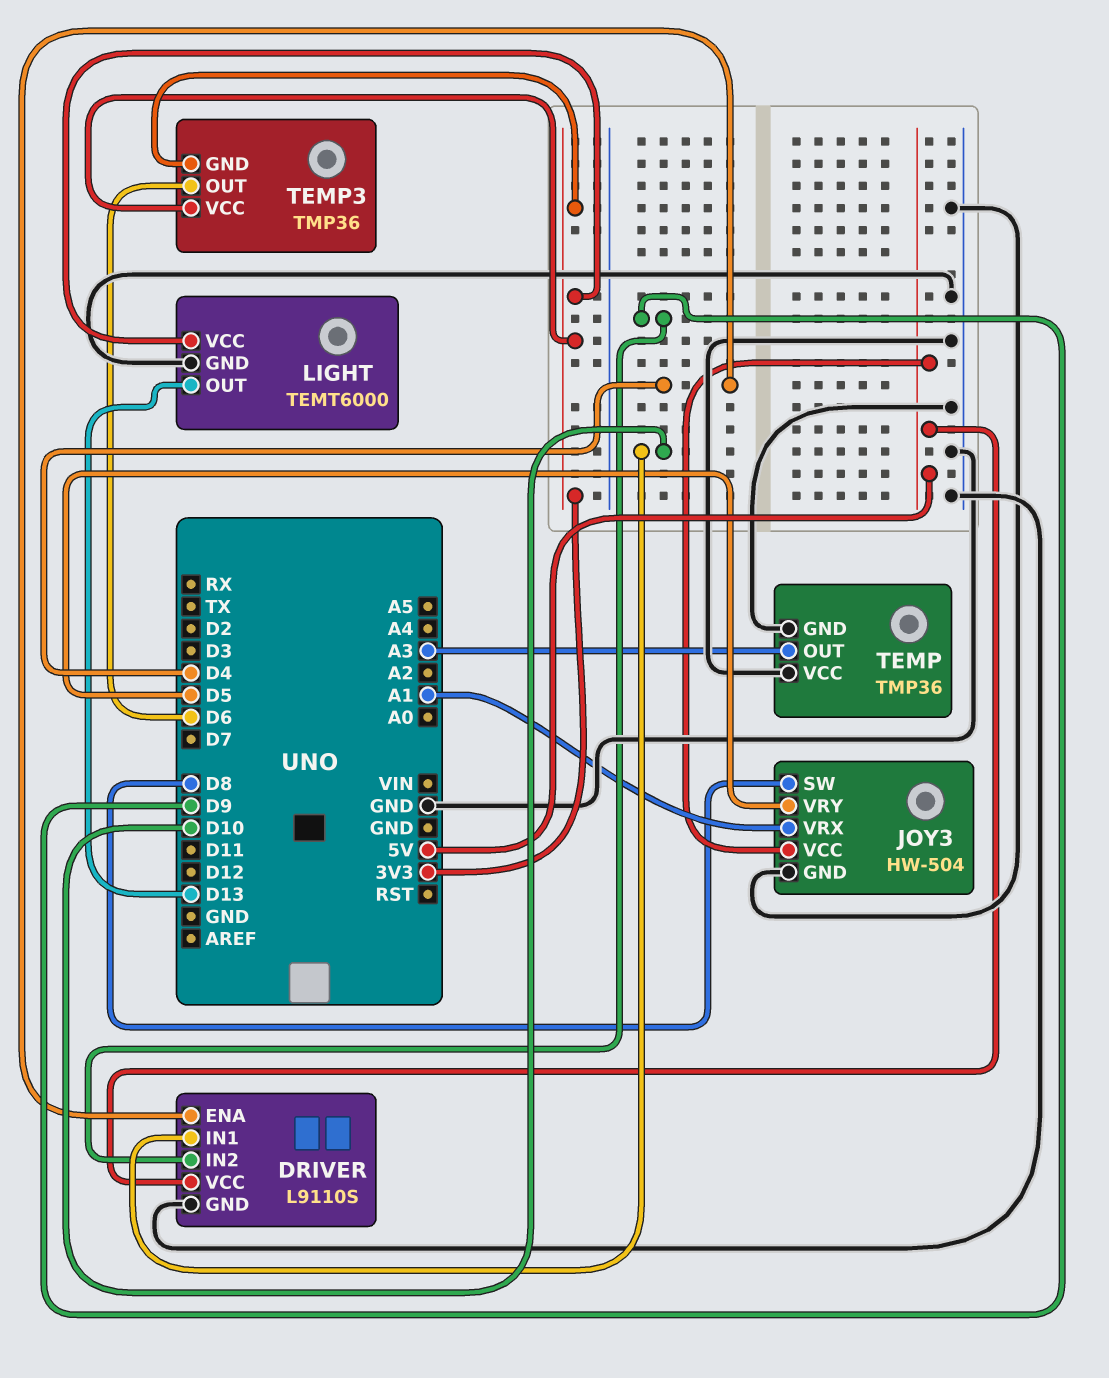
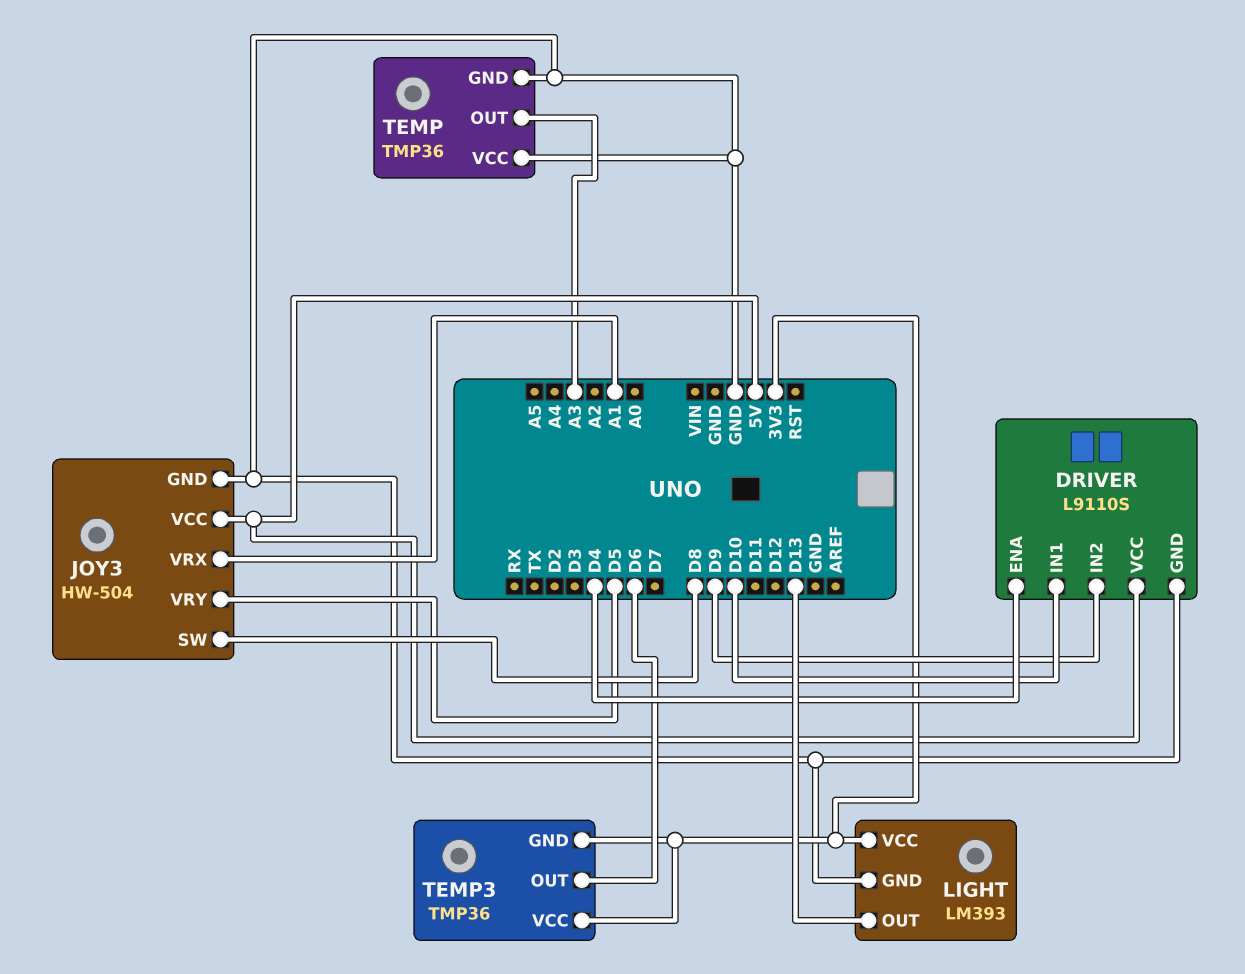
LIGHT: TEMT6000 -> LM393

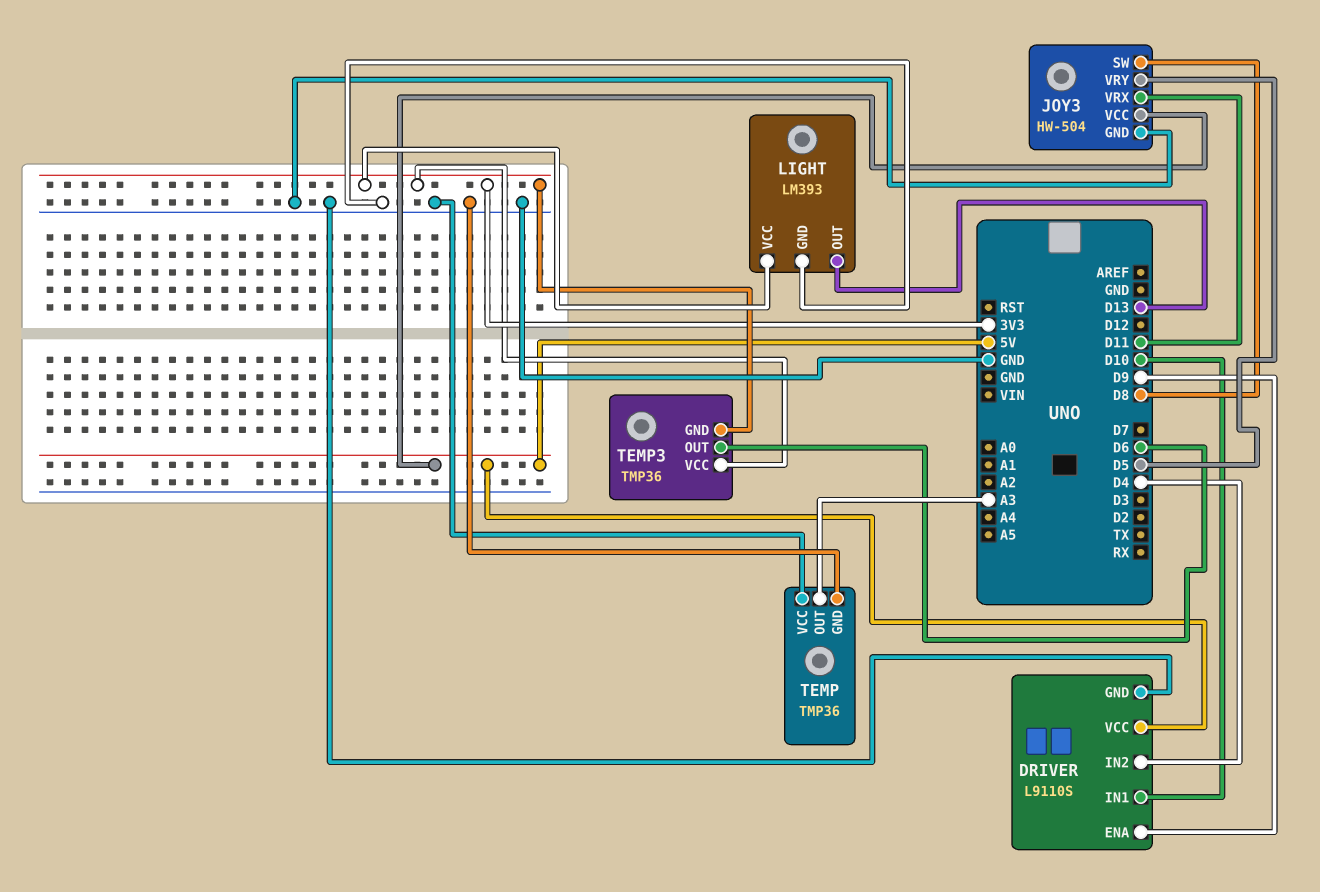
DRIVER pin ENA: D4 -> D9
DRIVER pin IN2: D9 -> D4
JOY3 pin VRX: A1 -> D11

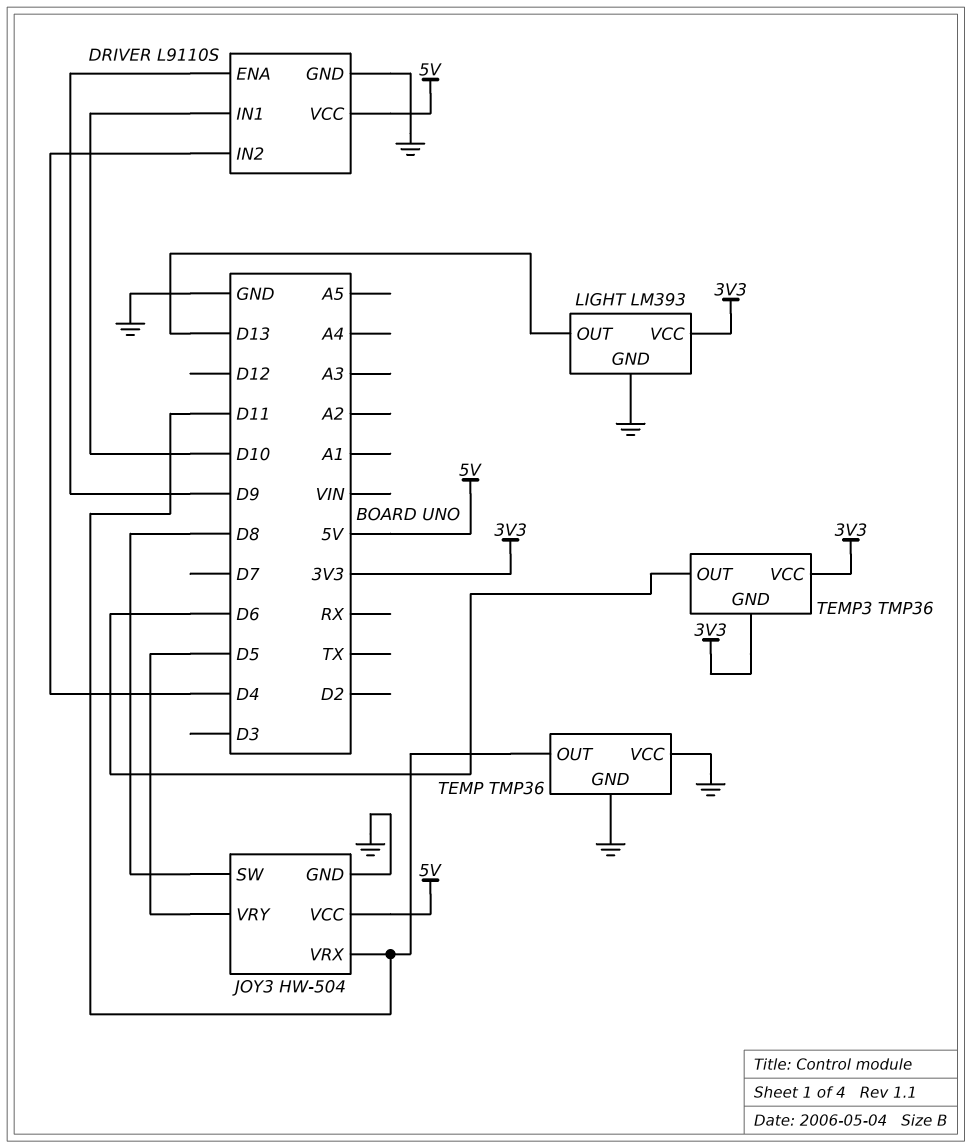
TEMP pin OUT: A3 -> D11

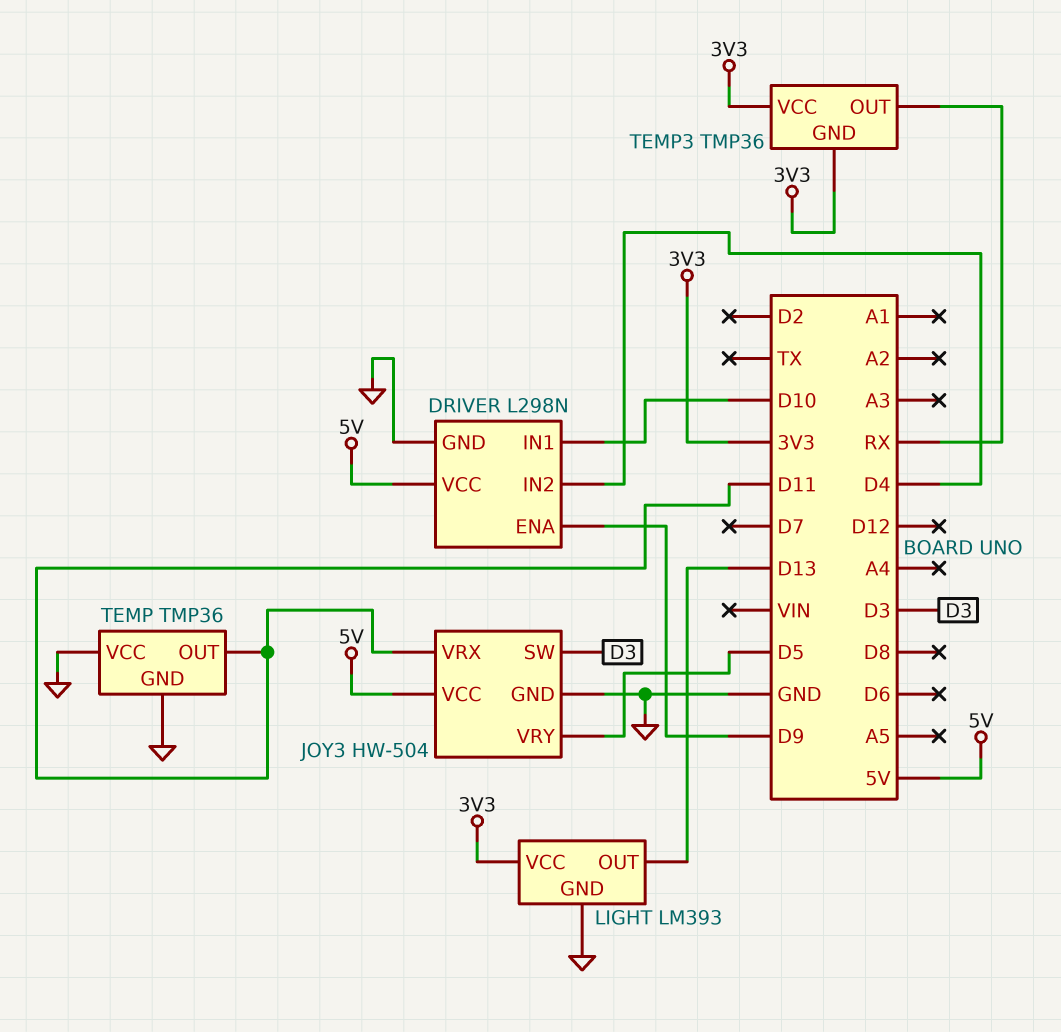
DRIVER: L9110S -> L298N
JOY3 pin SW: D8 -> D3
TEMP3 pin OUT: D6 -> RX

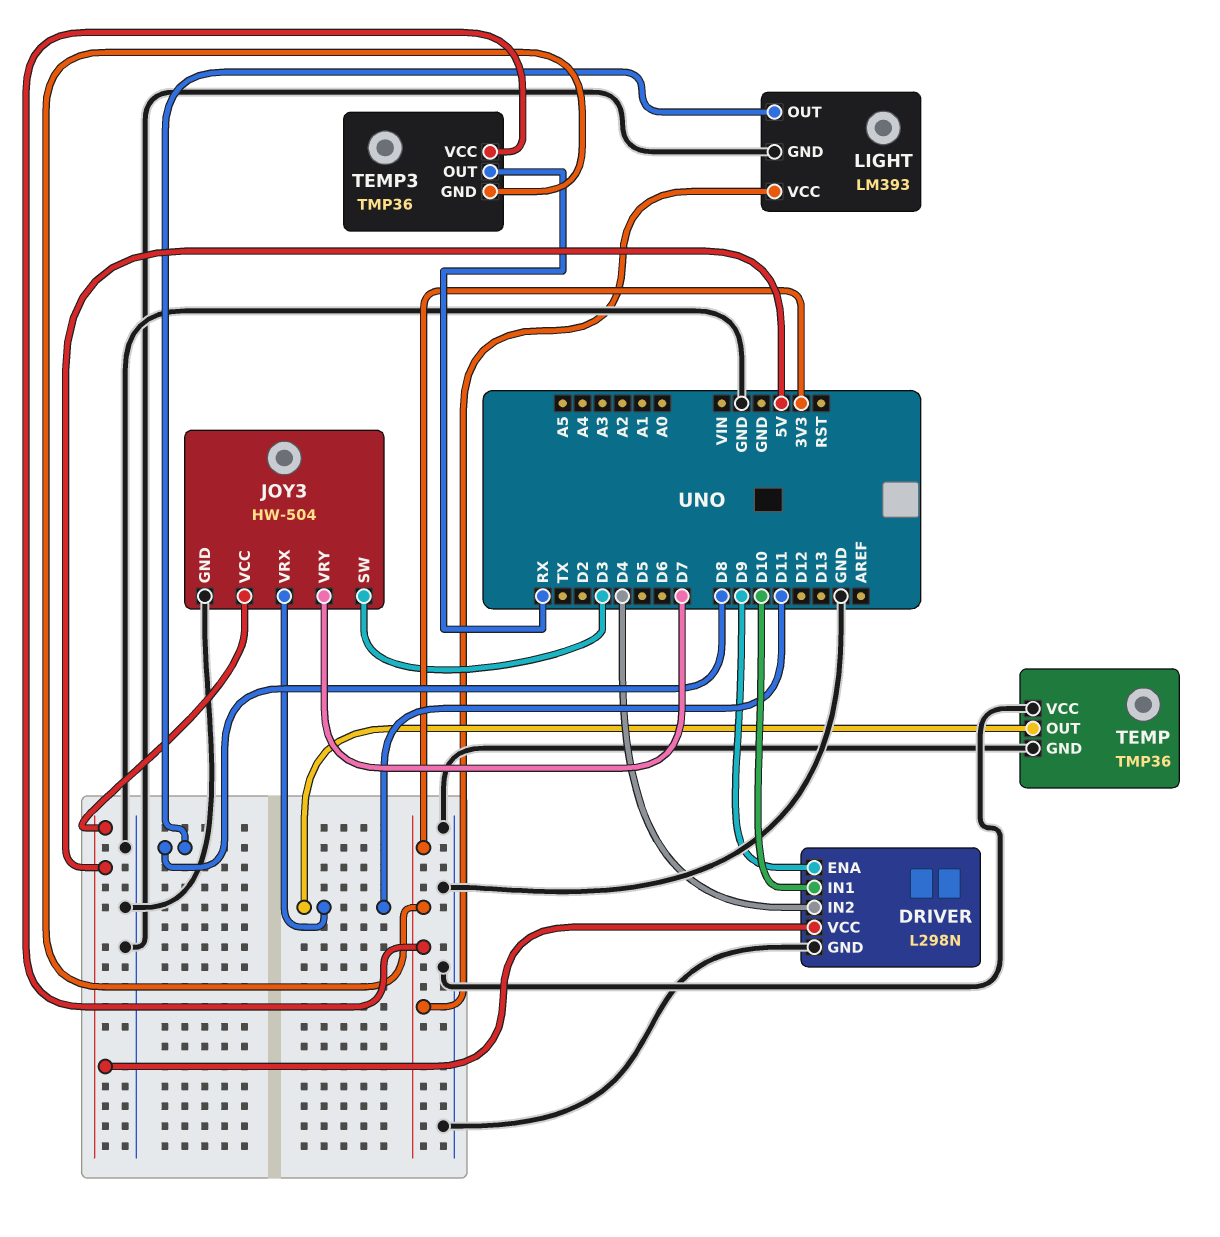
JOY3 pin VRY: D5 -> D7
LIGHT pin OUT: D13 -> D8

